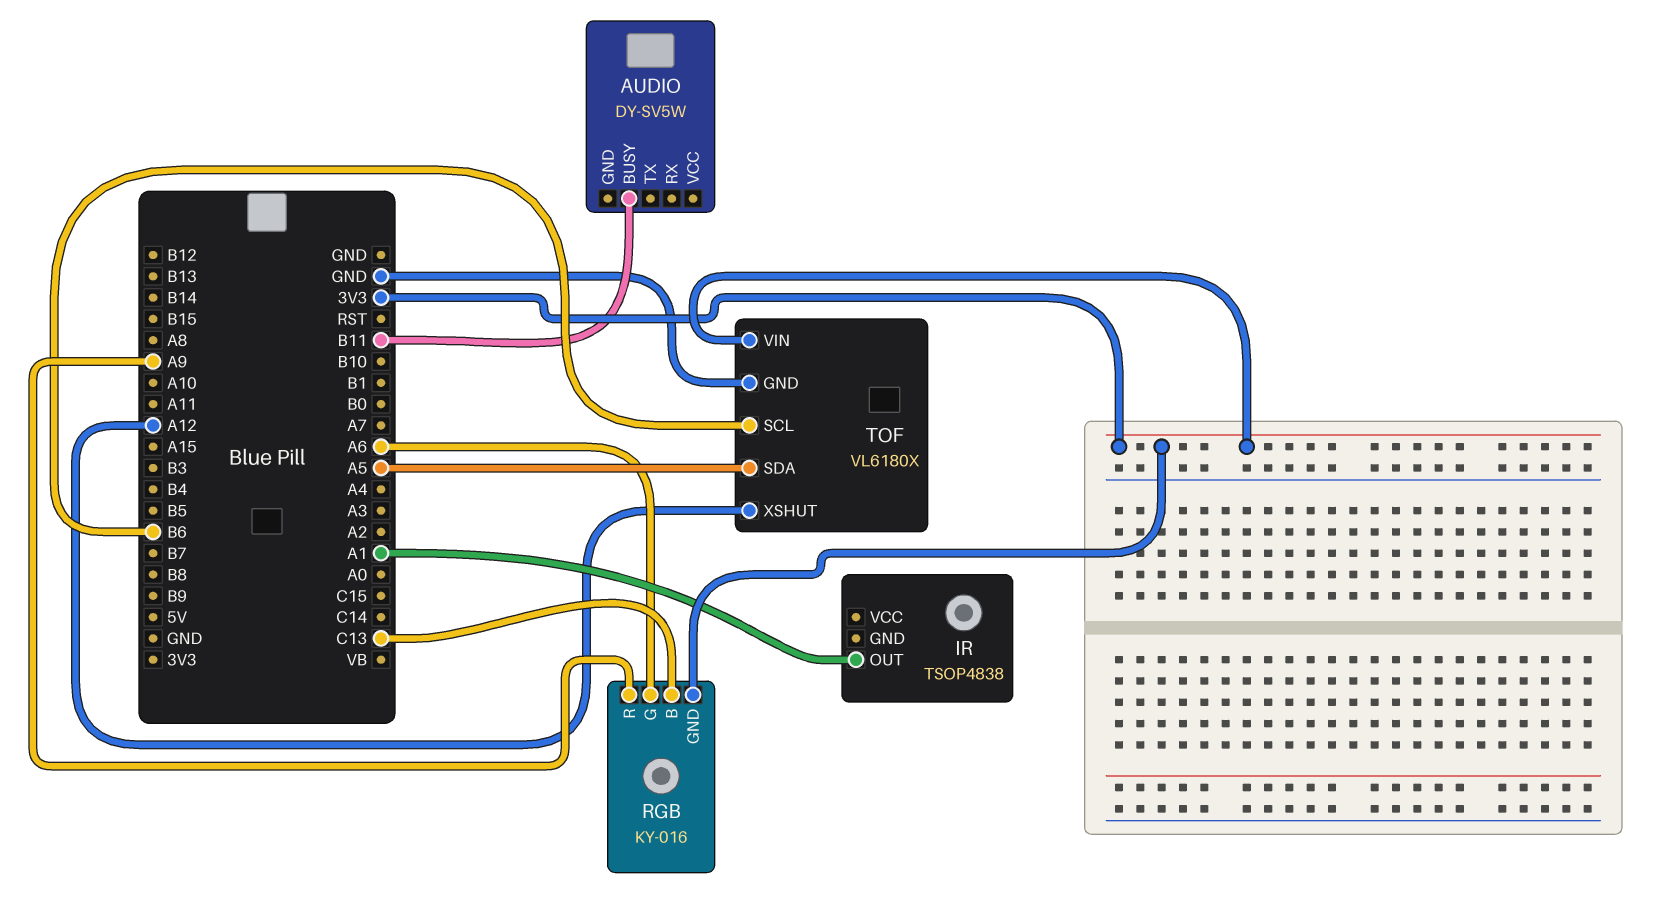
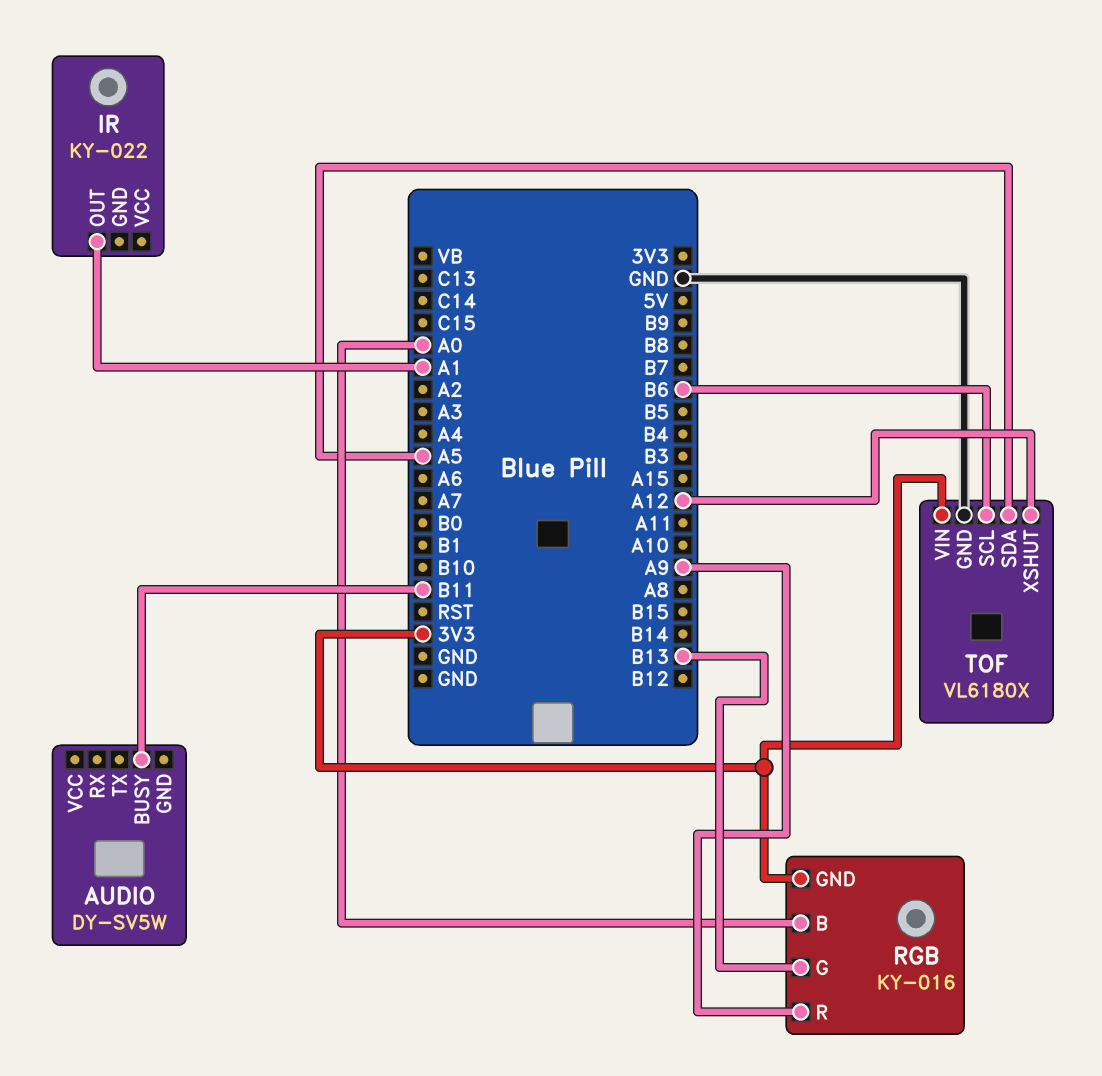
IR: TSOP4838 -> KY-022
RGB pin B: C13 -> A0
RGB pin G: A6 -> B13

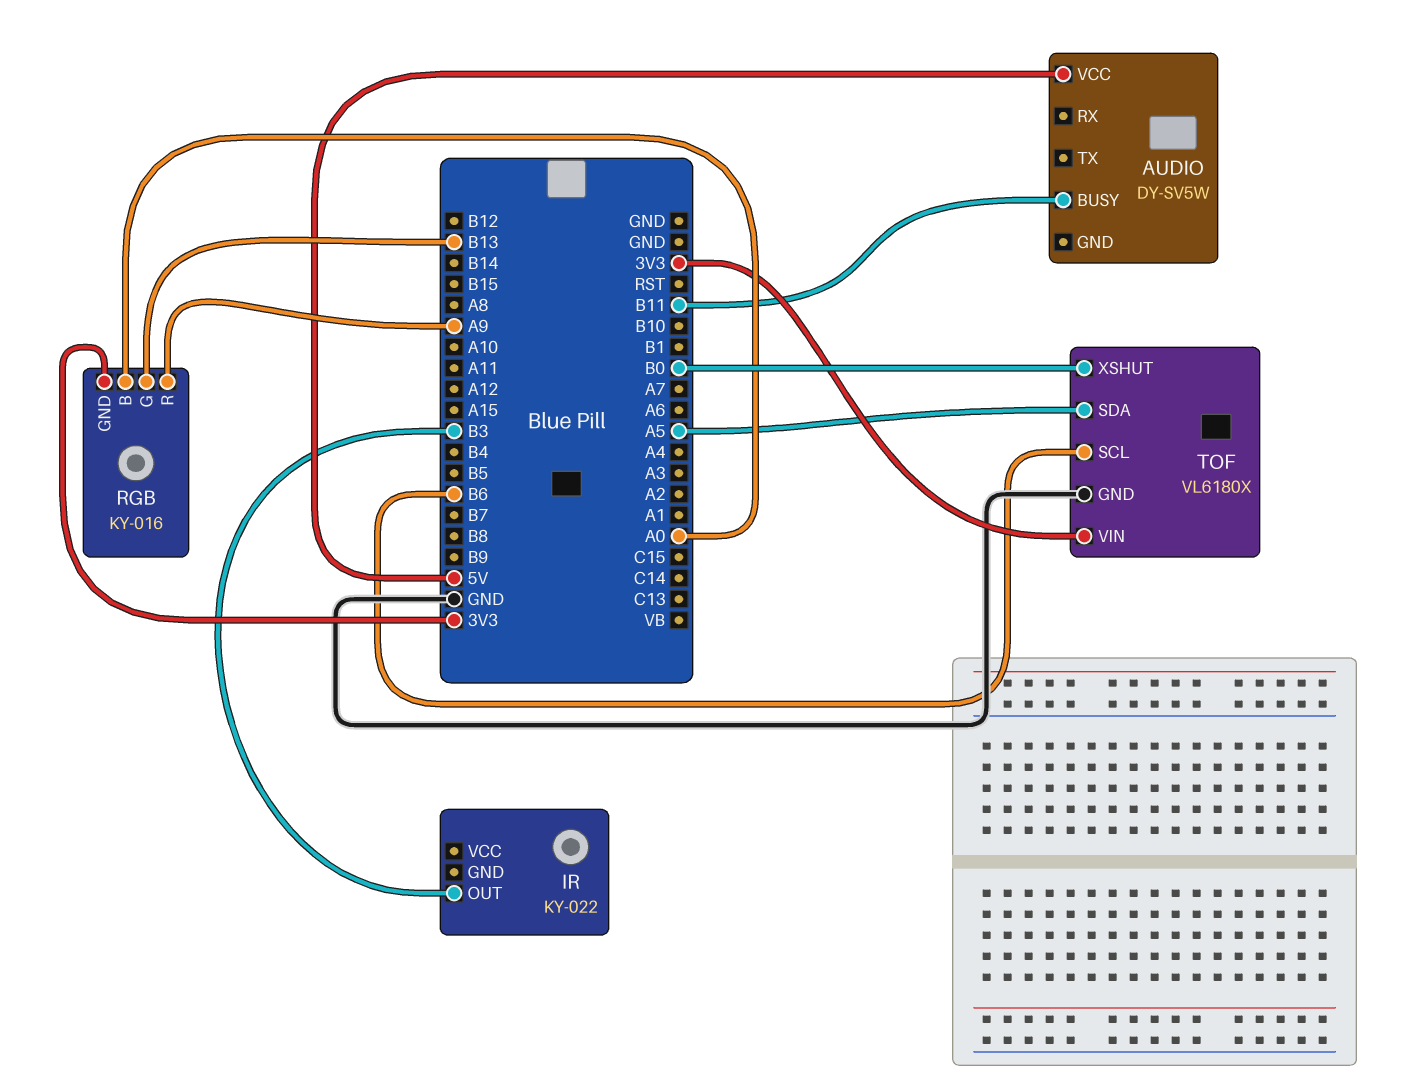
AUDIO pin VCC: none -> 5V
IR pin OUT: A1 -> B3
TOF pin XSHUT: A12 -> B0

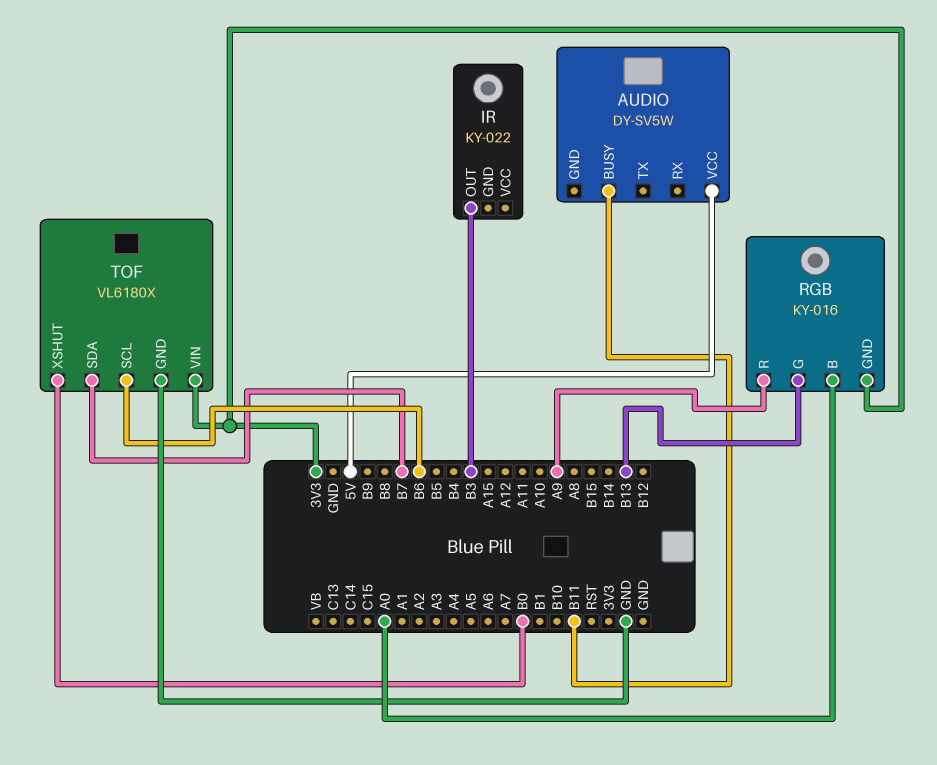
TOF pin SDA: A5 -> B7

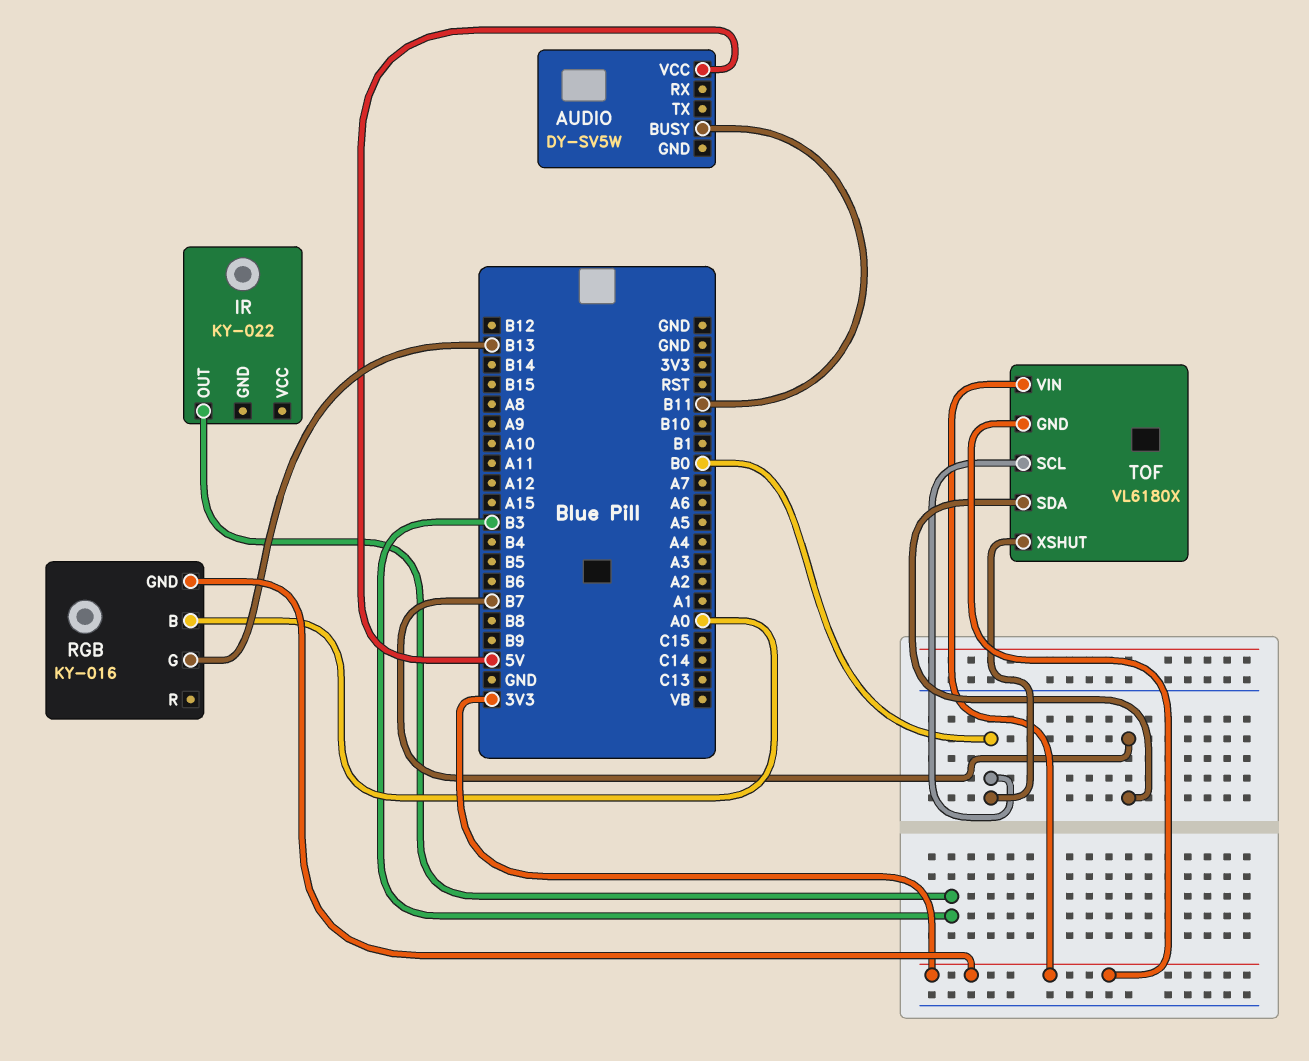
RGB pin R: A9 -> none
TOF pin GND: GND -> 3V3
TOF pin SCL: B6 -> B0

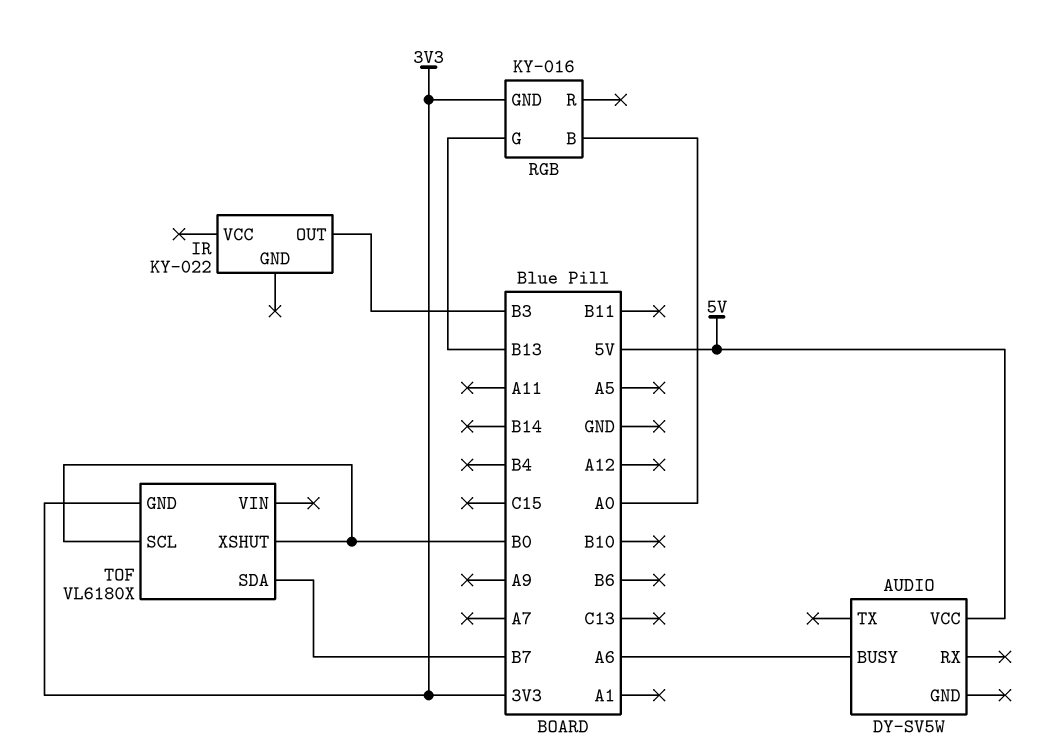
AUDIO pin BUSY: B11 -> A6
TOF pin VIN: 3V3 -> none

